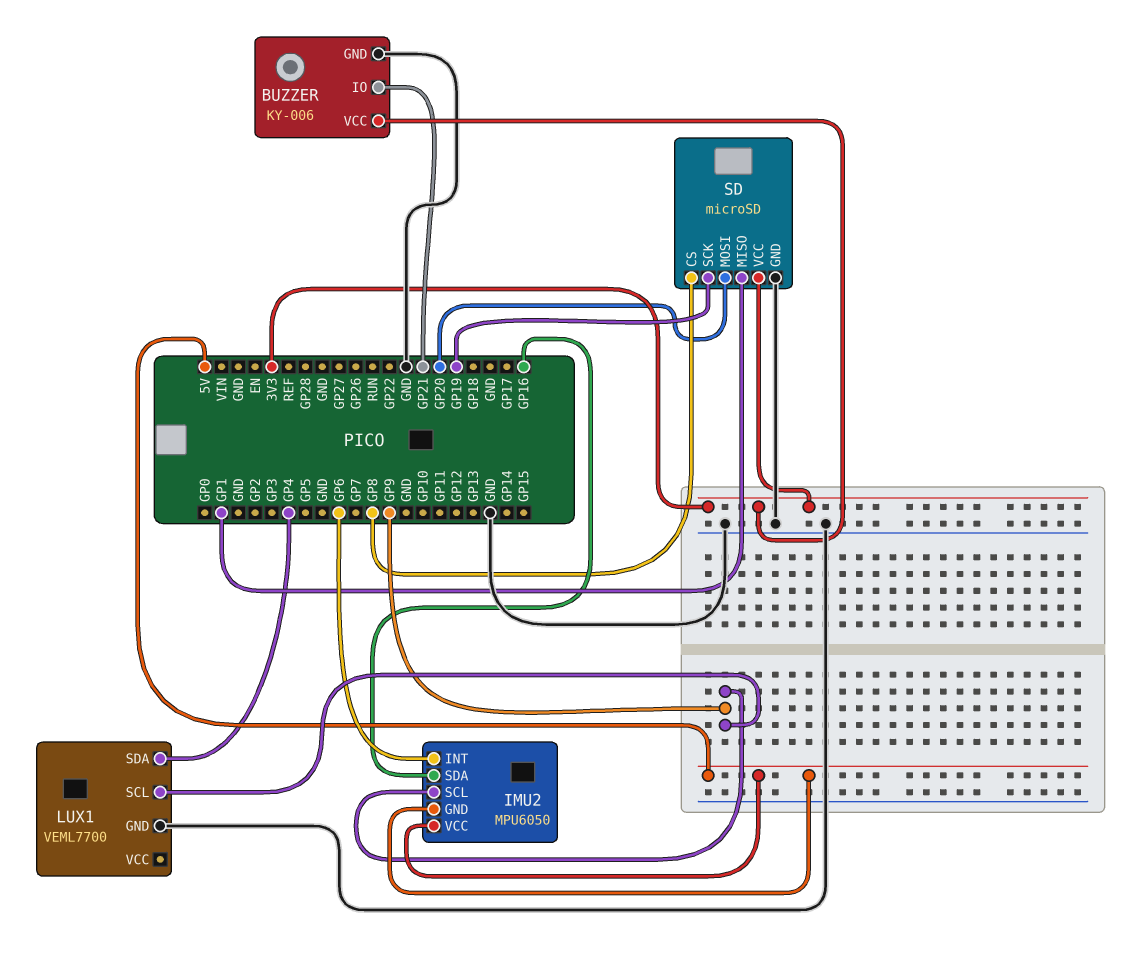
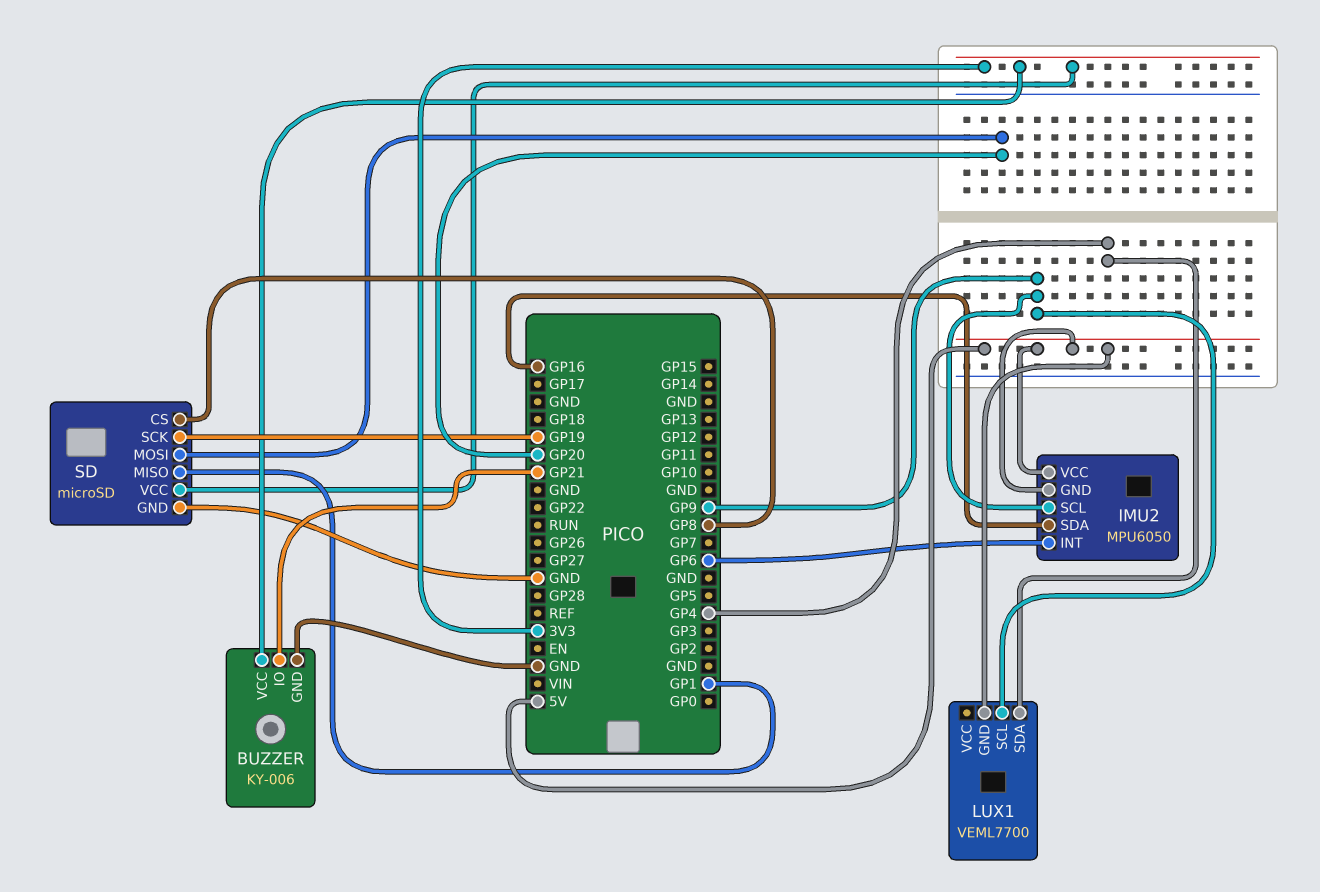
LUX1 pin GND: GND -> 5V

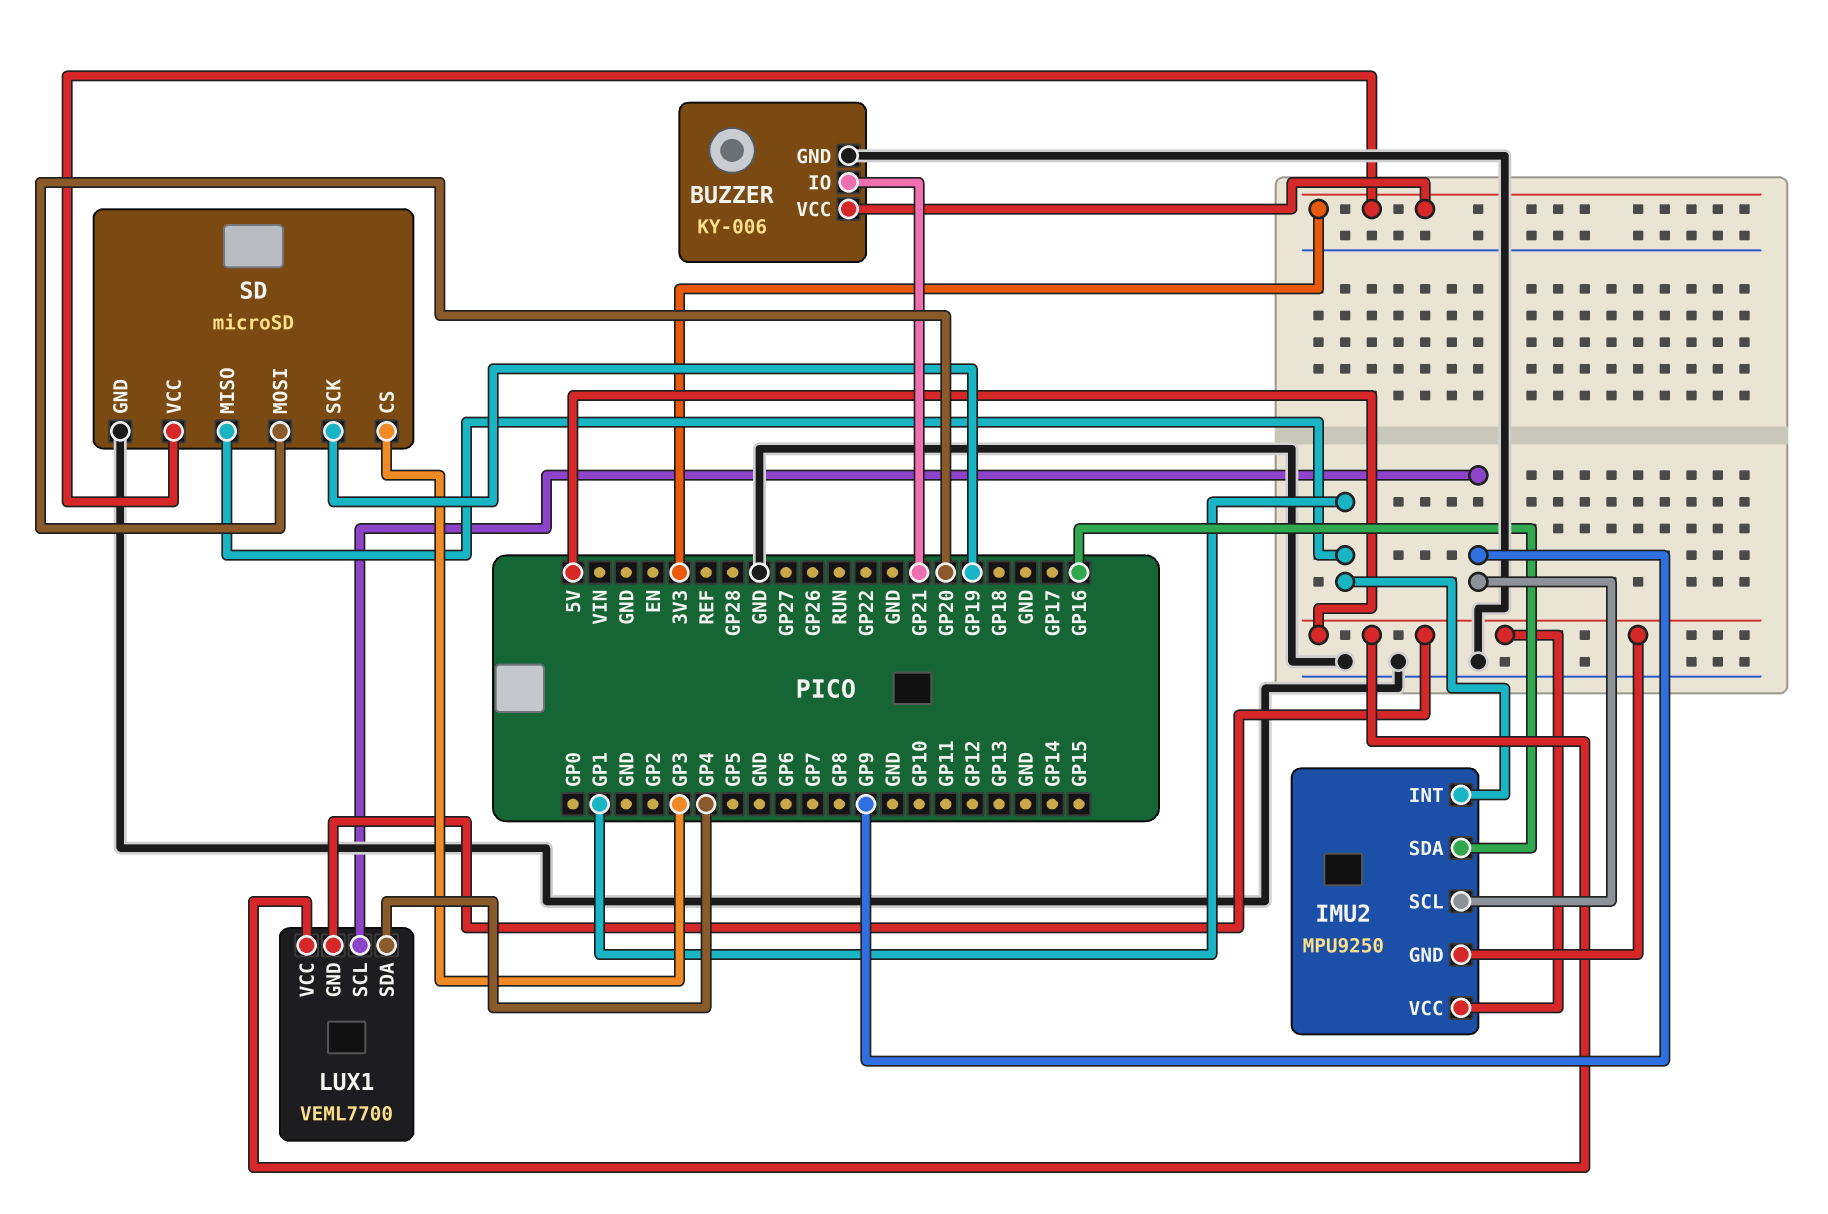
IMU2: MPU6050 -> MPU9250
IMU2 pin INT: GP6 -> GP1
LUX1 pin VCC: none -> 5V
SD pin CS: GP8 -> GP3

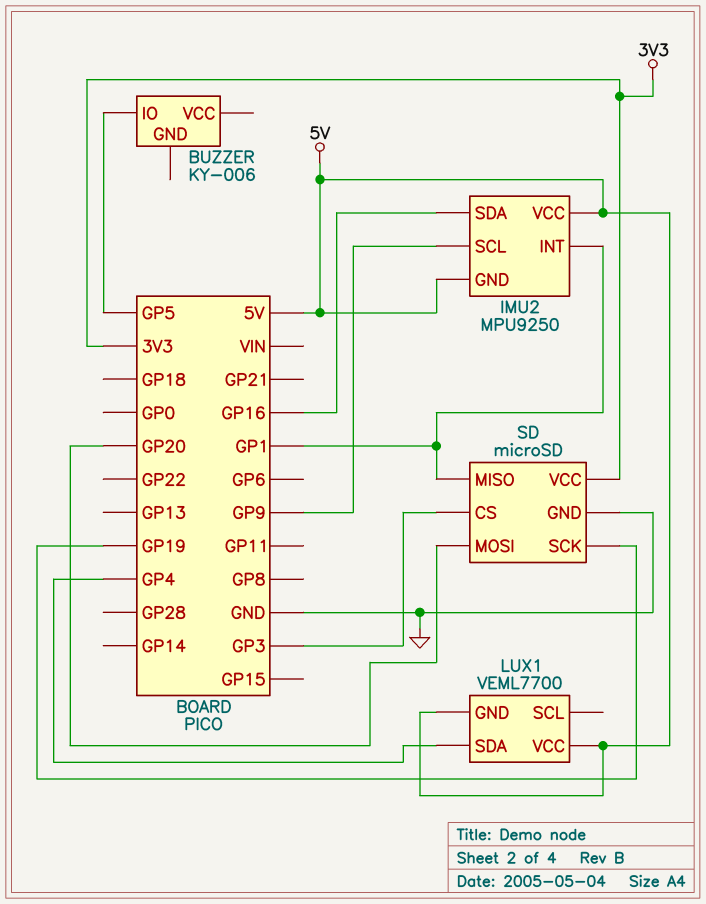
BUZZER pin GND: GND -> none
BUZZER pin IO: GP21 -> GP5
BUZZER pin VCC: 3V3 -> none
LUX1 pin SCL: GP9 -> none

